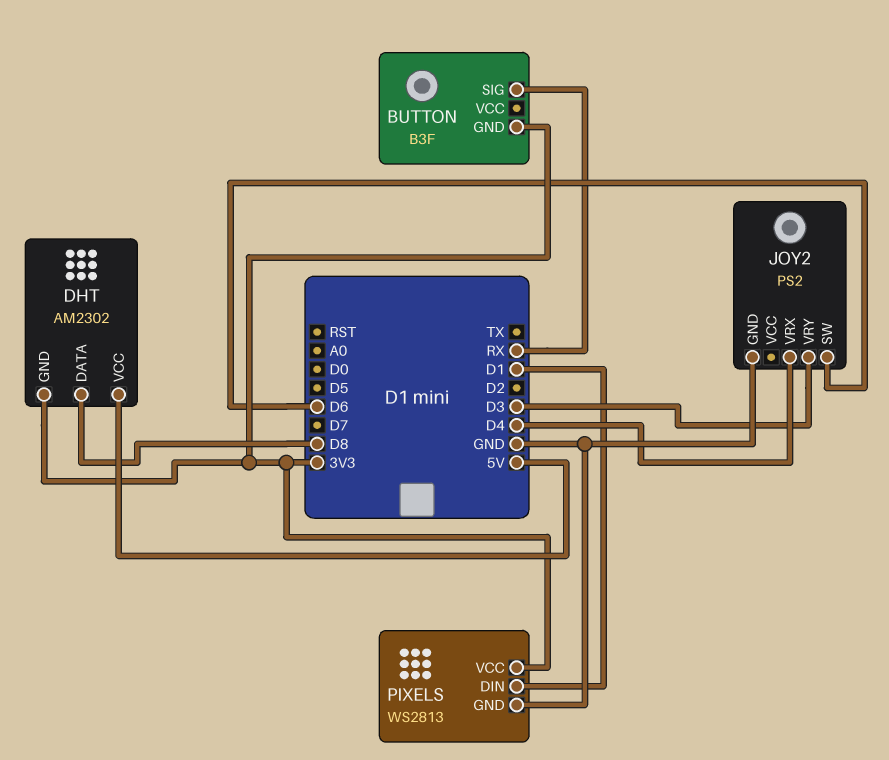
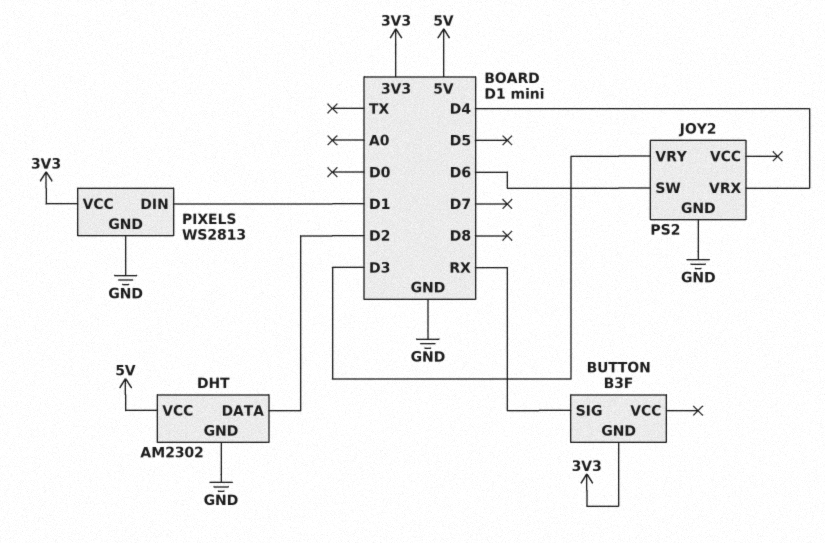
DHT pin DATA: D8 -> D2
DHT pin GND: 3V3 -> GND

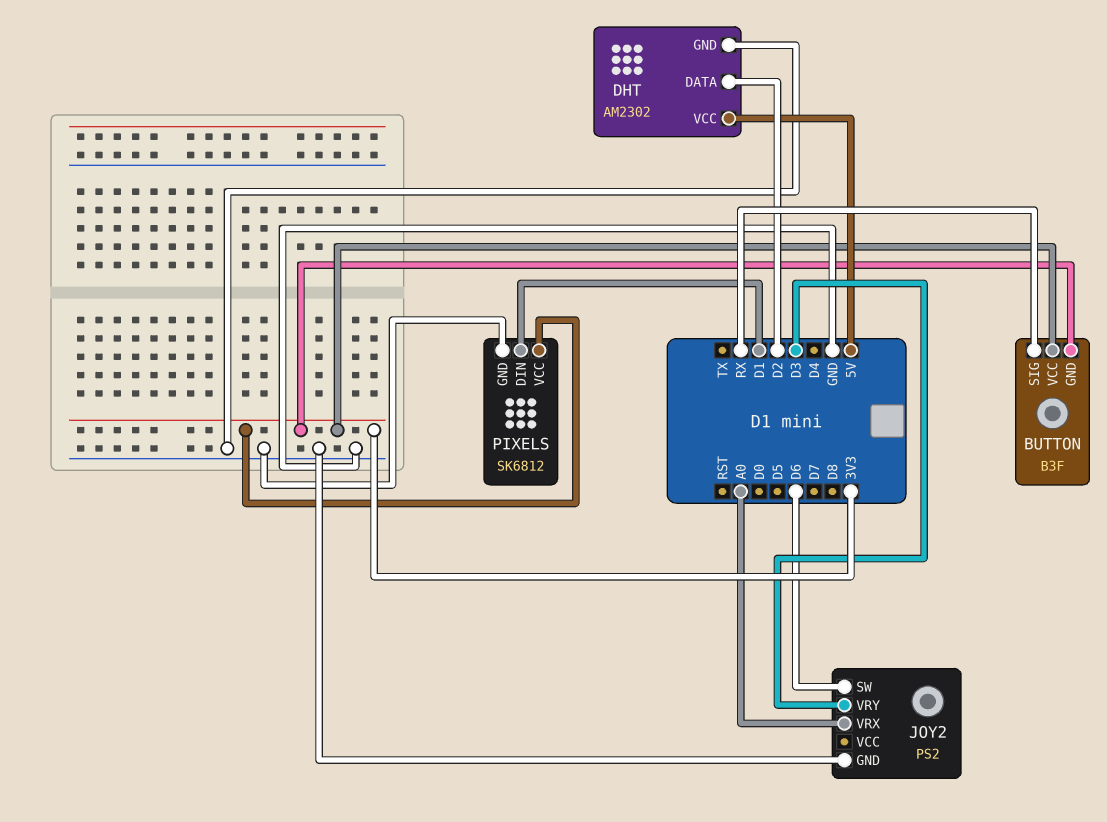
BUTTON pin VCC: none -> 3V3
JOY2 pin VRX: D4 -> A0
PIXELS: WS2813 -> SK6812

